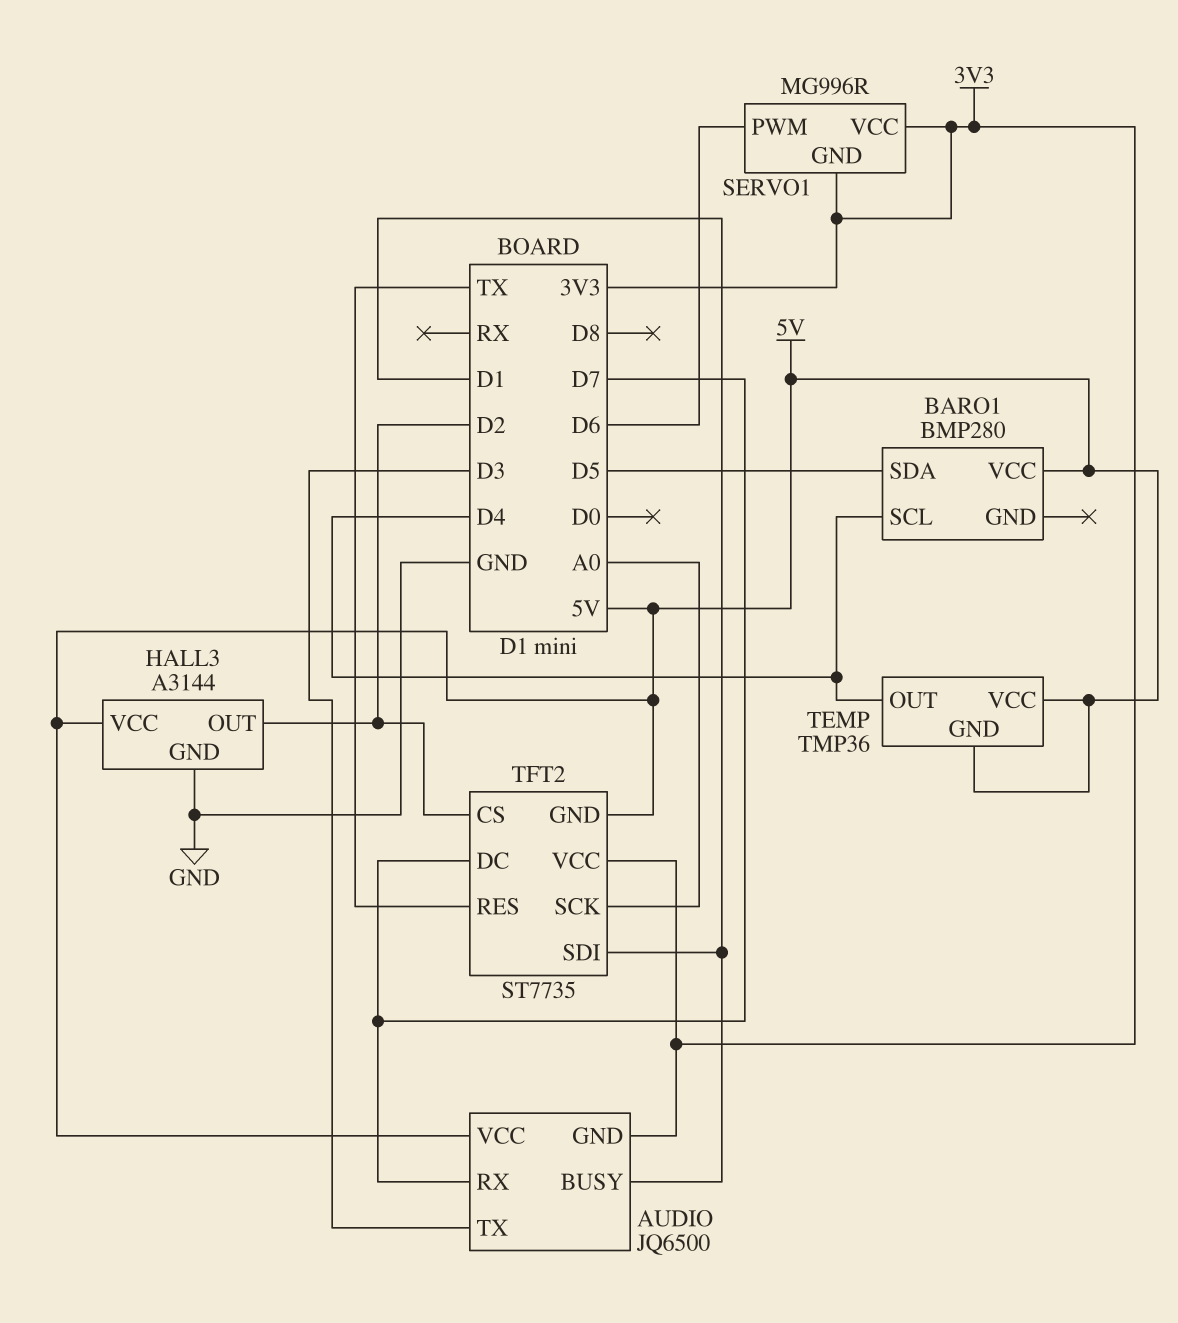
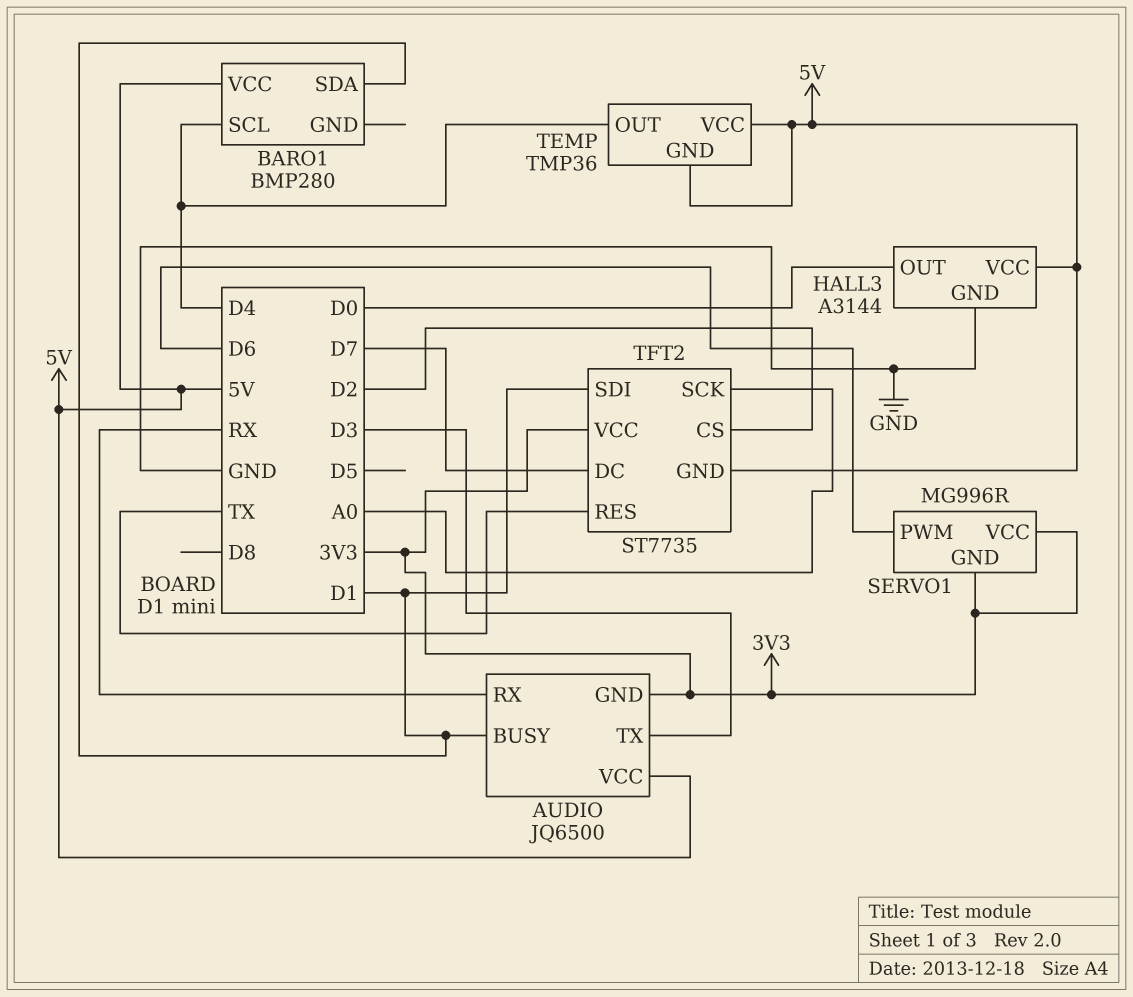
AUDIO pin RX: D7 -> RX
BARO1 pin SDA: D5 -> D1
HALL3 pin OUT: D2 -> D0

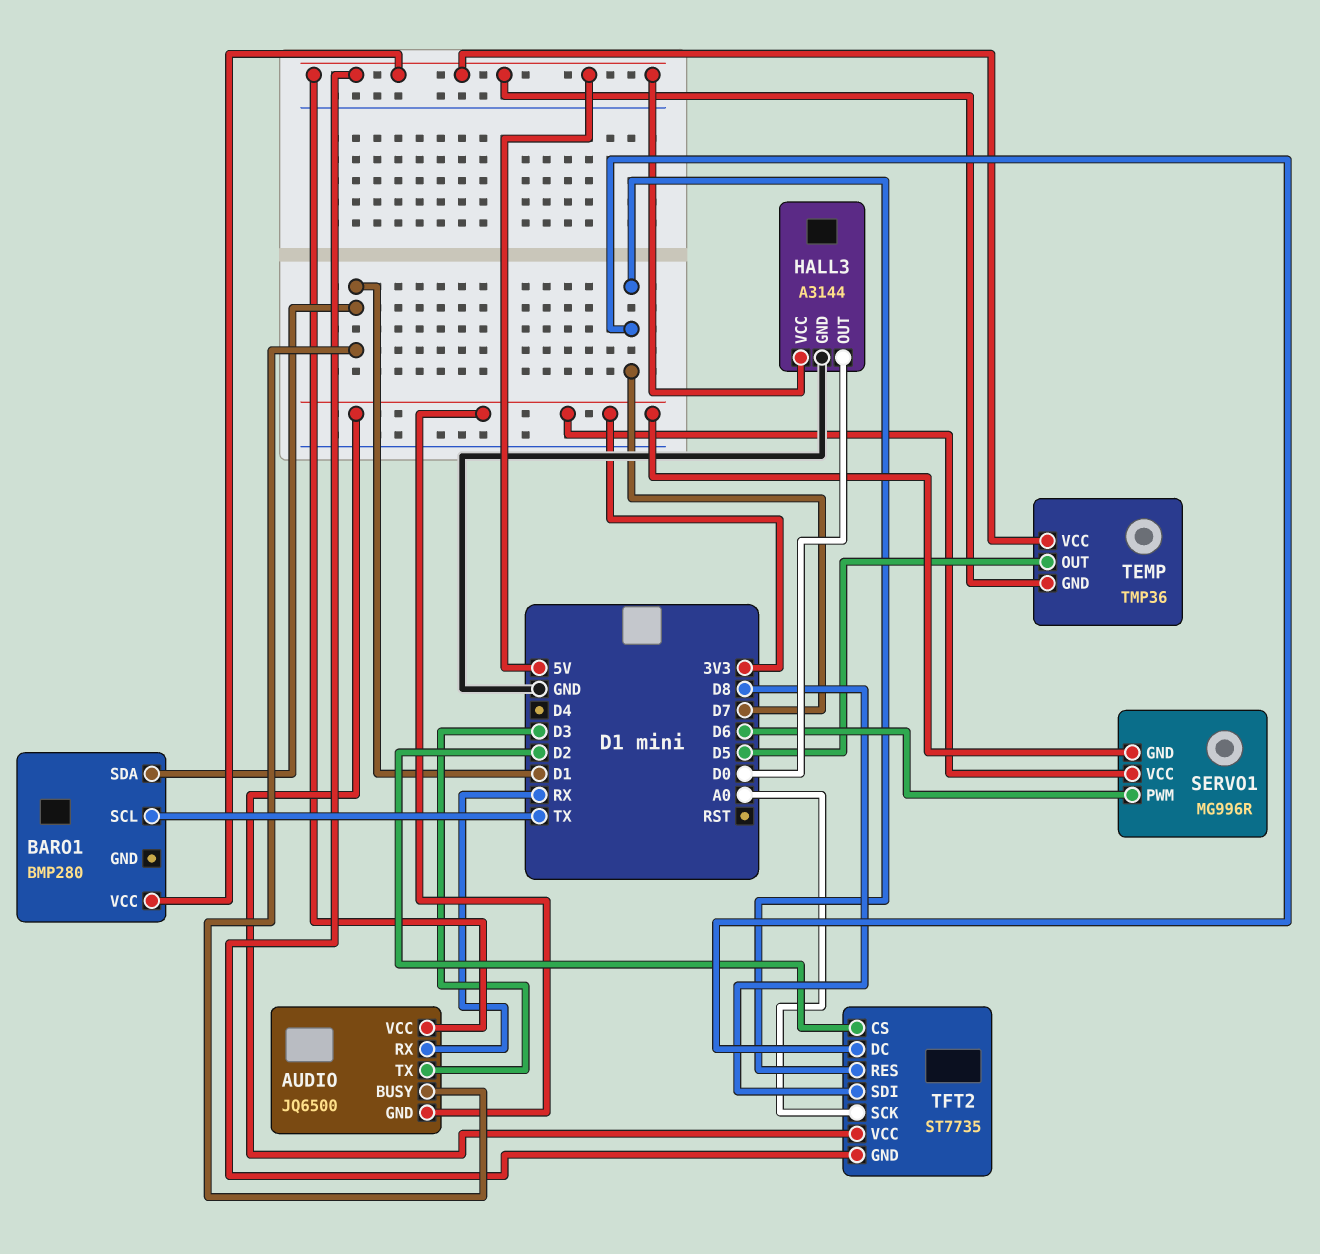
BARO1 pin SCL: D4 -> TX
TEMP pin OUT: D4 -> D5
TFT2 pin RES: TX -> D7
TFT2 pin SDI: D1 -> D8

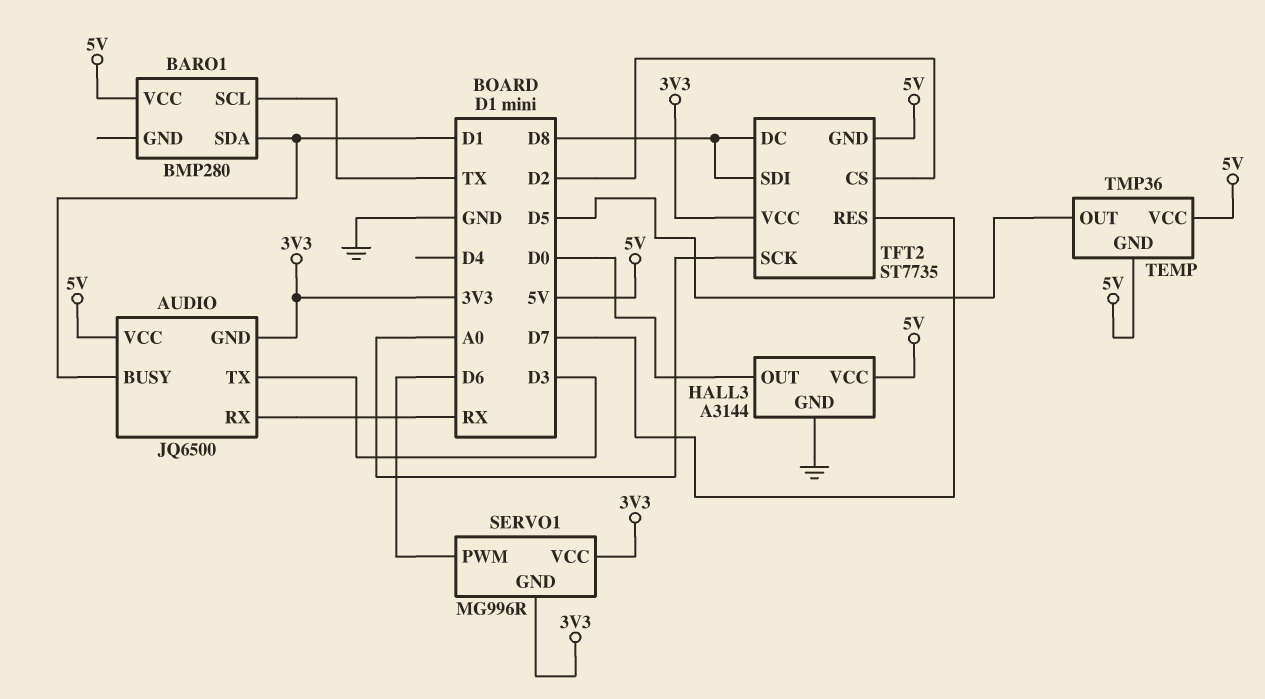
TFT2 pin DC: D7 -> D8

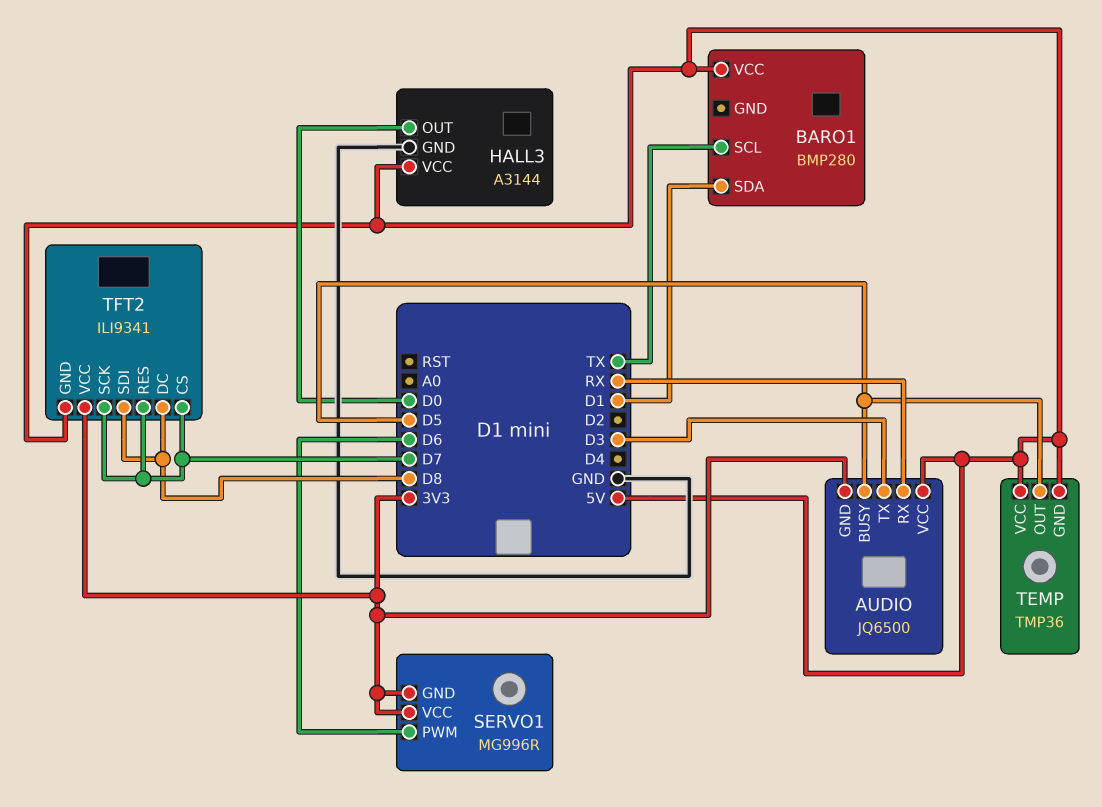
AUDIO pin BUSY: D1 -> D5
TFT2: ST7735 -> ILI9341
TFT2 pin CS: D2 -> D7
TFT2 pin SCK: A0 -> D7

